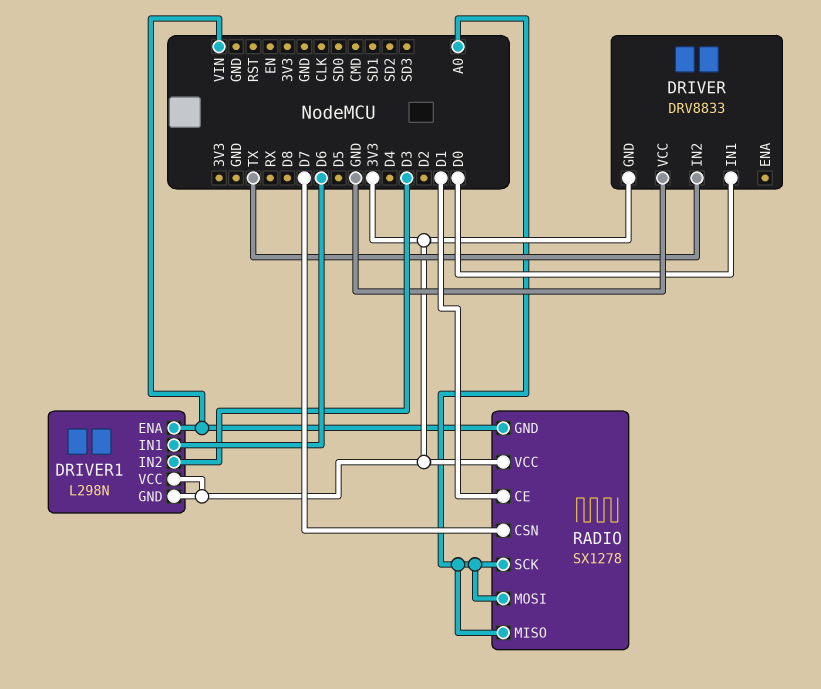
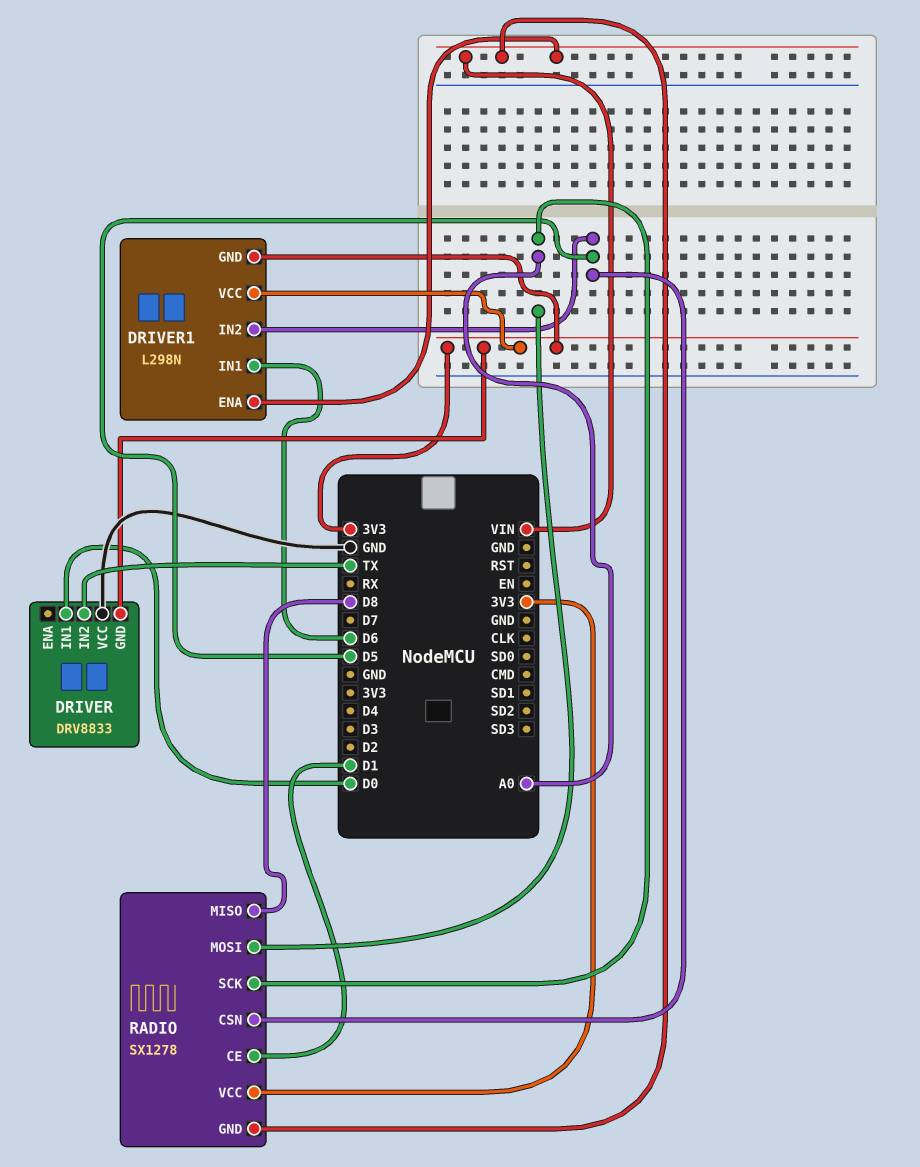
DRIVER1 pin IN2: D3 -> D5
RADIO pin CSN: D7 -> D5
RADIO pin MISO: A0 -> D8

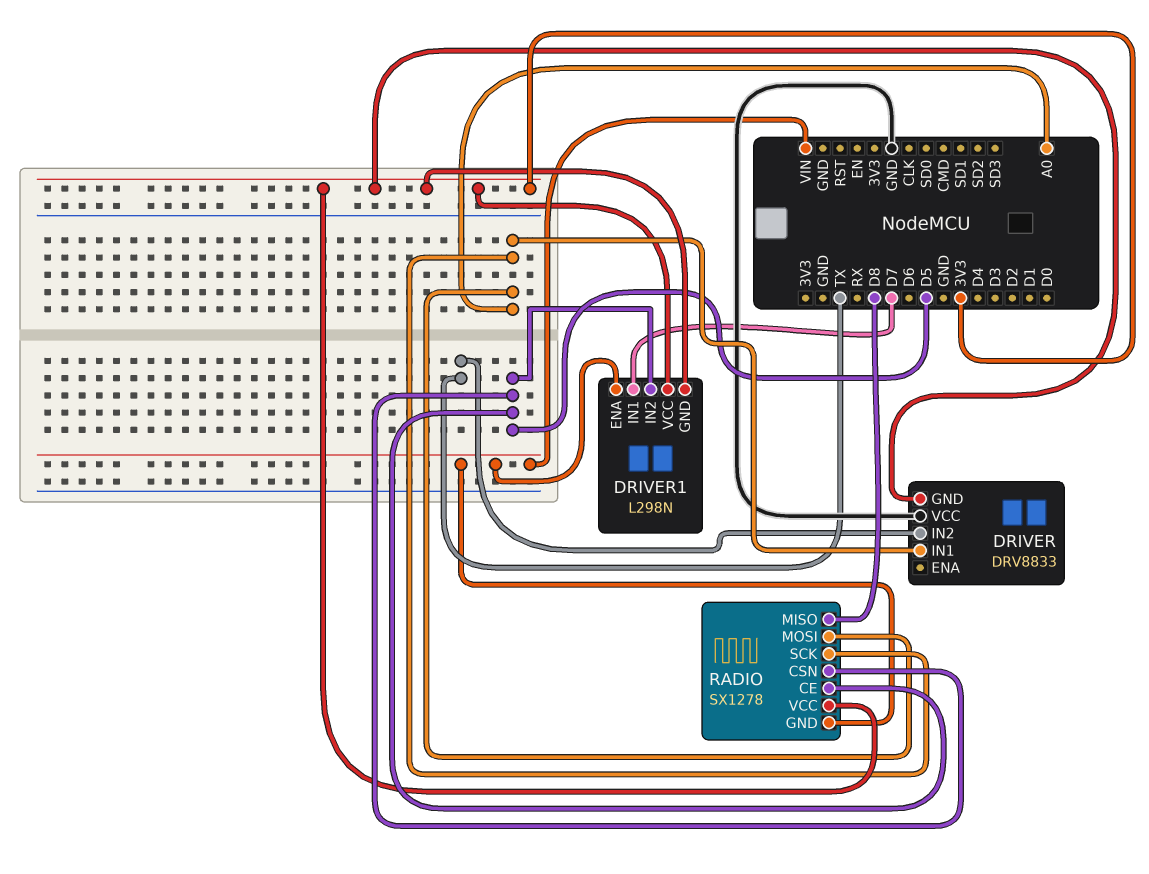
DRIVER pin IN1: D0 -> A0
DRIVER1 pin IN1: D6 -> D7
RADIO pin CE: D1 -> D5

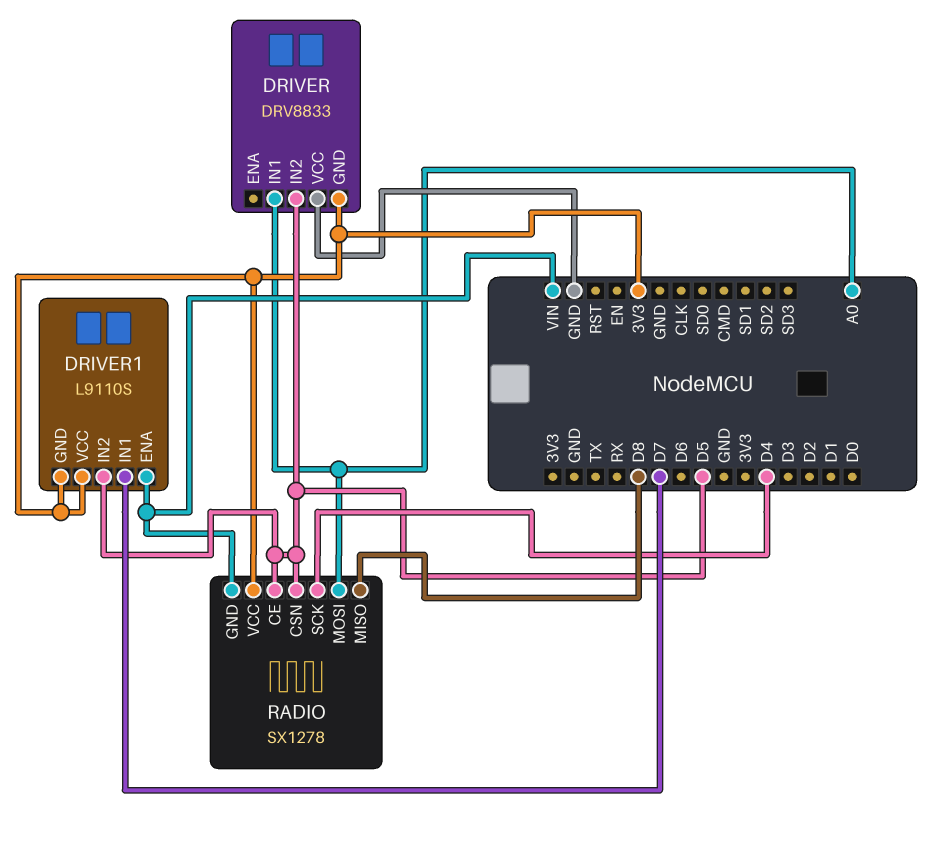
DRIVER pin IN2: TX -> D5
DRIVER1: L298N -> L9110S
RADIO pin SCK: A0 -> D4

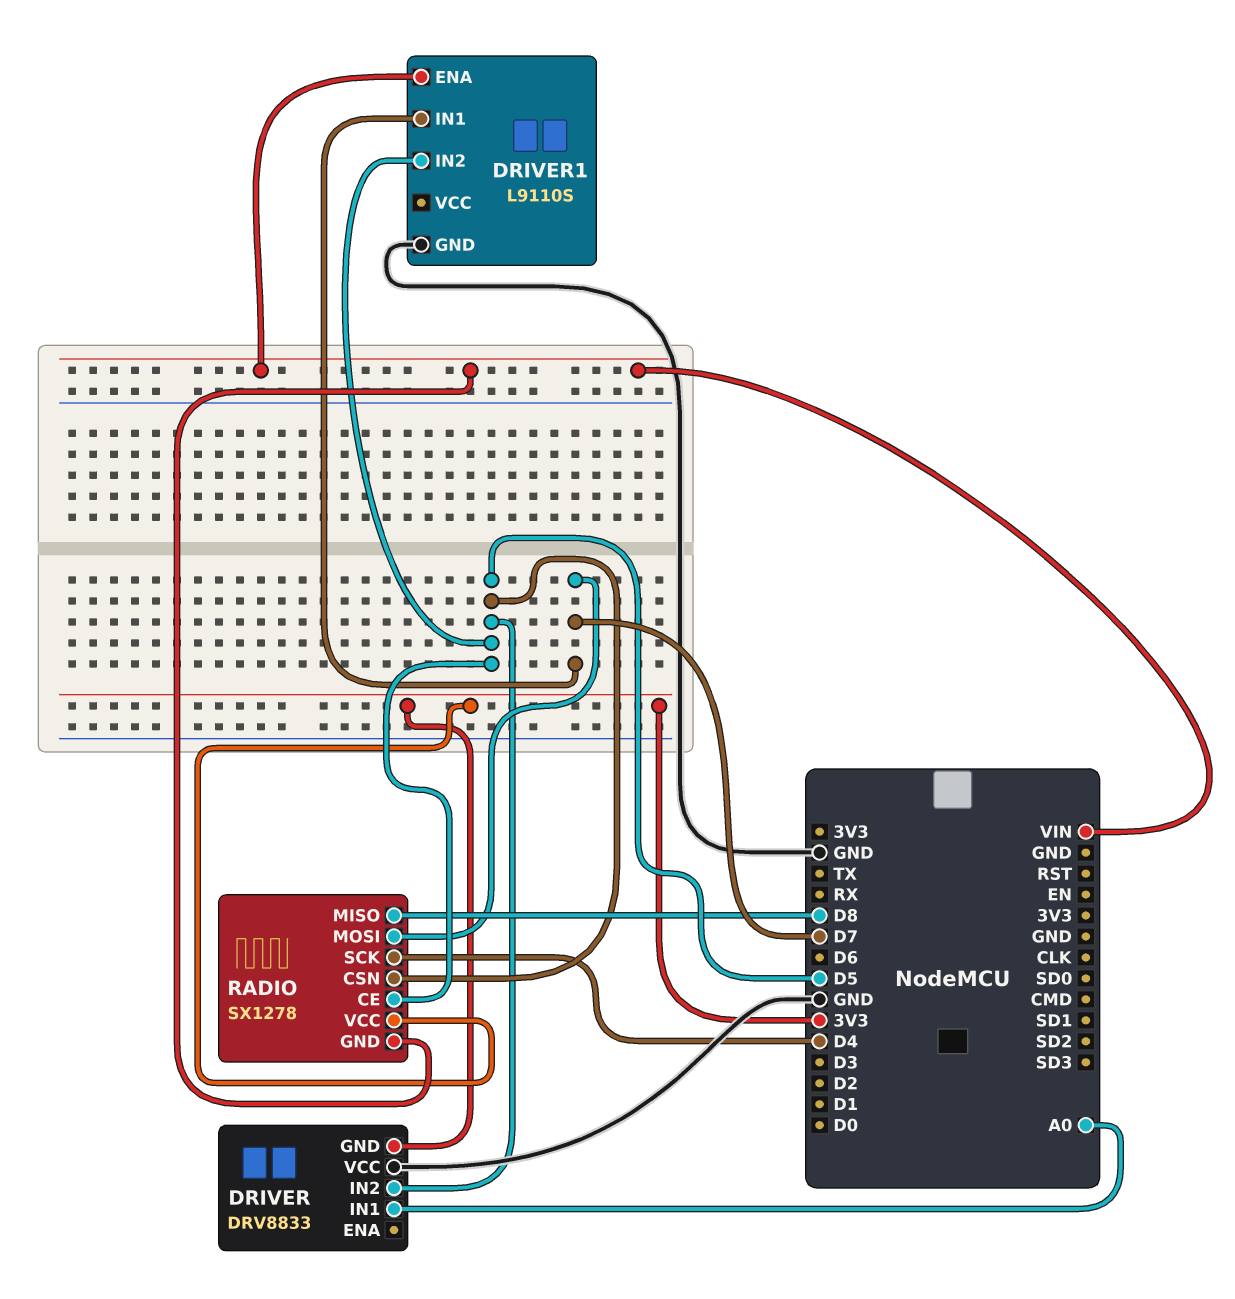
DRIVER1 pin GND: 3V3 -> GND
DRIVER1 pin VCC: 3V3 -> none
RADIO pin MOSI: A0 -> D7

